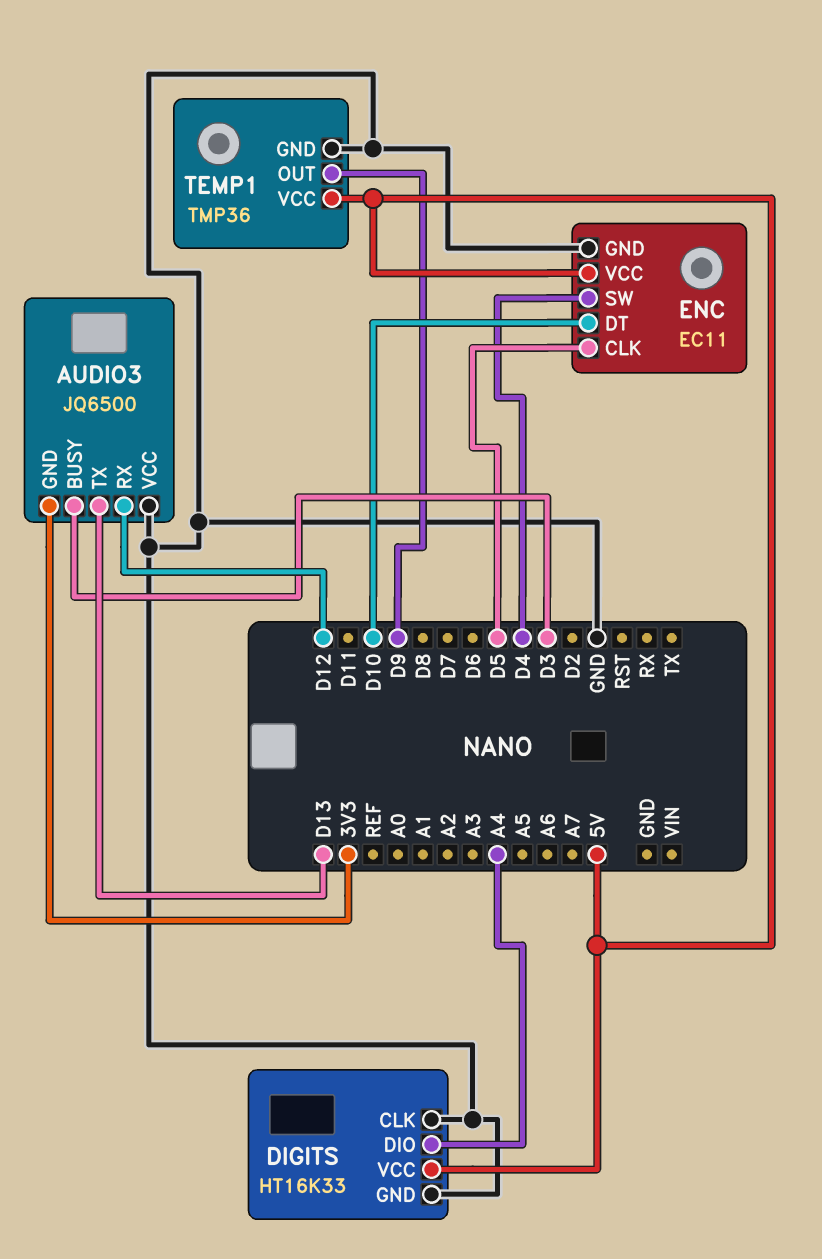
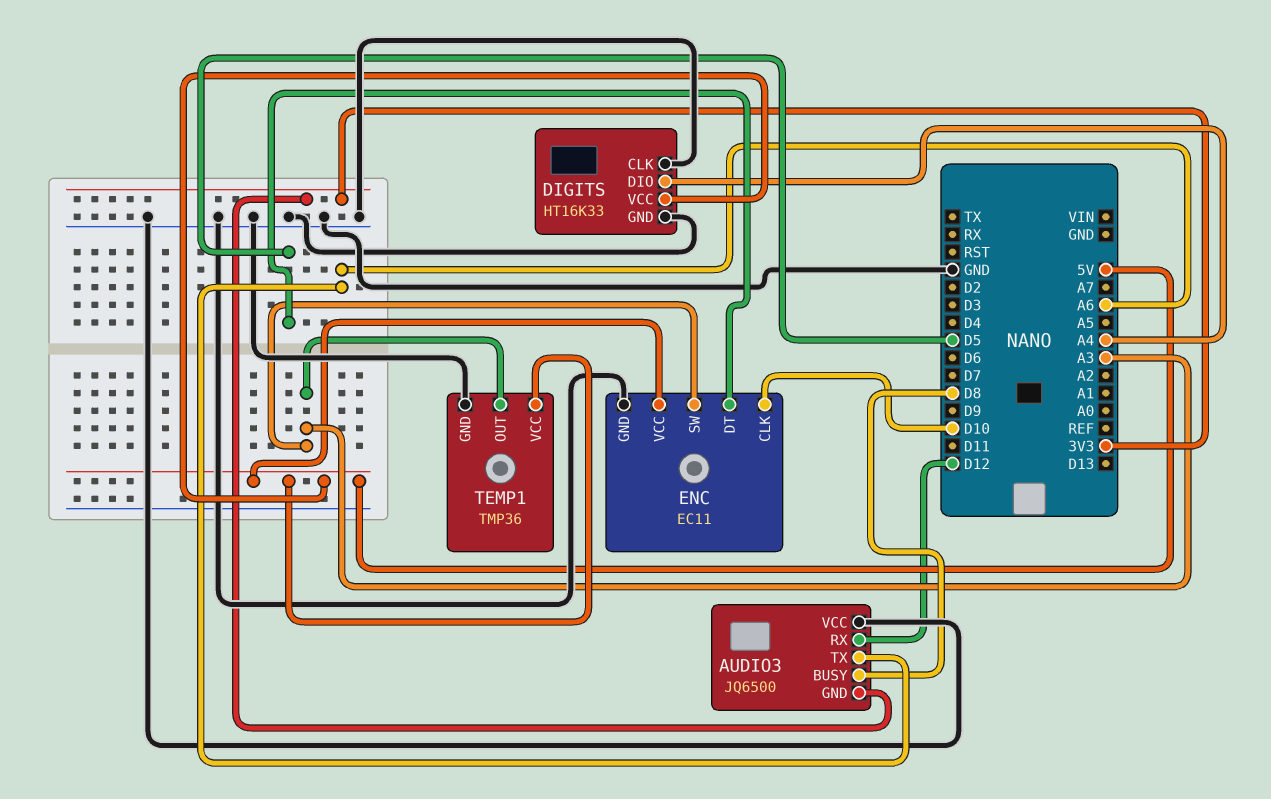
AUDIO3 pin BUSY: D3 -> D8
AUDIO3 pin TX: D13 -> A6
ENC pin CLK: D5 -> D10
ENC pin DT: D10 -> D5
ENC pin SW: D4 -> A3
TEMP1 pin OUT: D9 -> A3

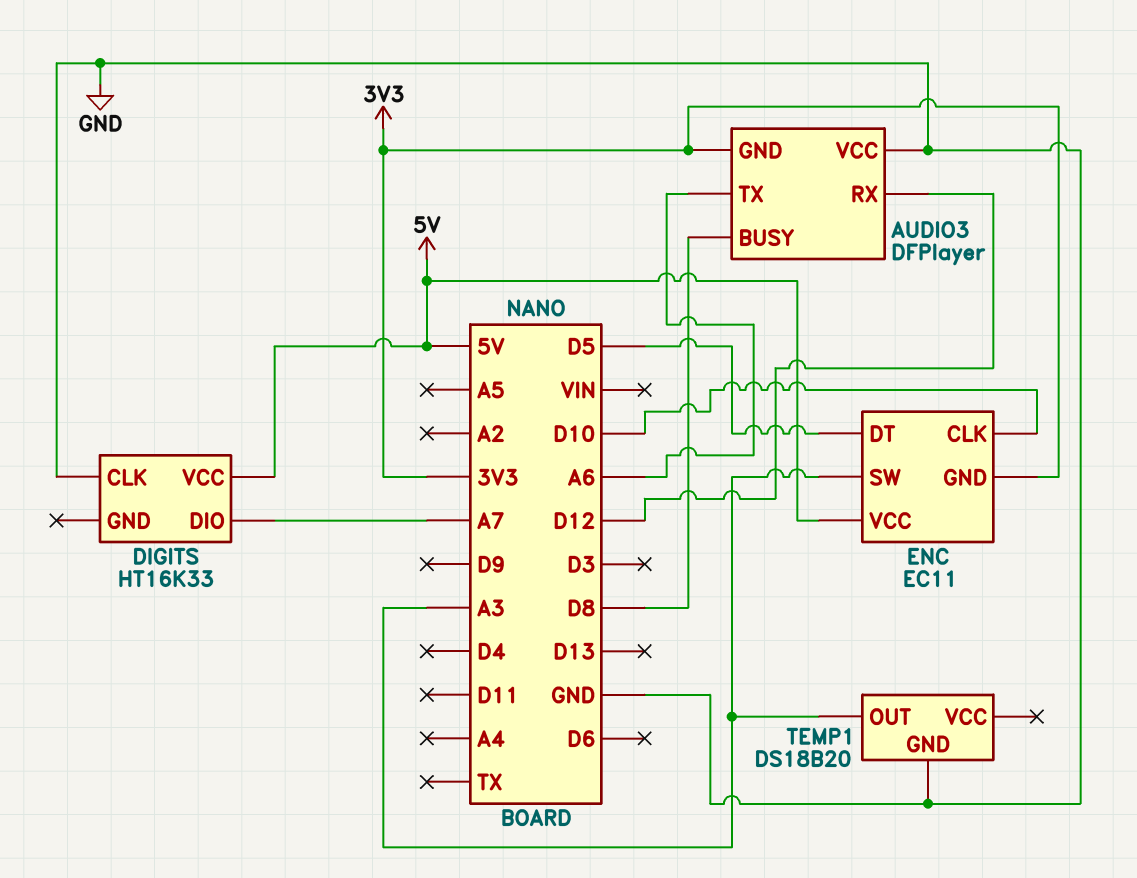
AUDIO3: JQ6500 -> DFPlayer
DIGITS pin DIO: A4 -> A7
DIGITS pin GND: GND -> none
ENC pin GND: GND -> 3V3
TEMP1: TMP36 -> DS18B20
TEMP1 pin VCC: 5V -> none

